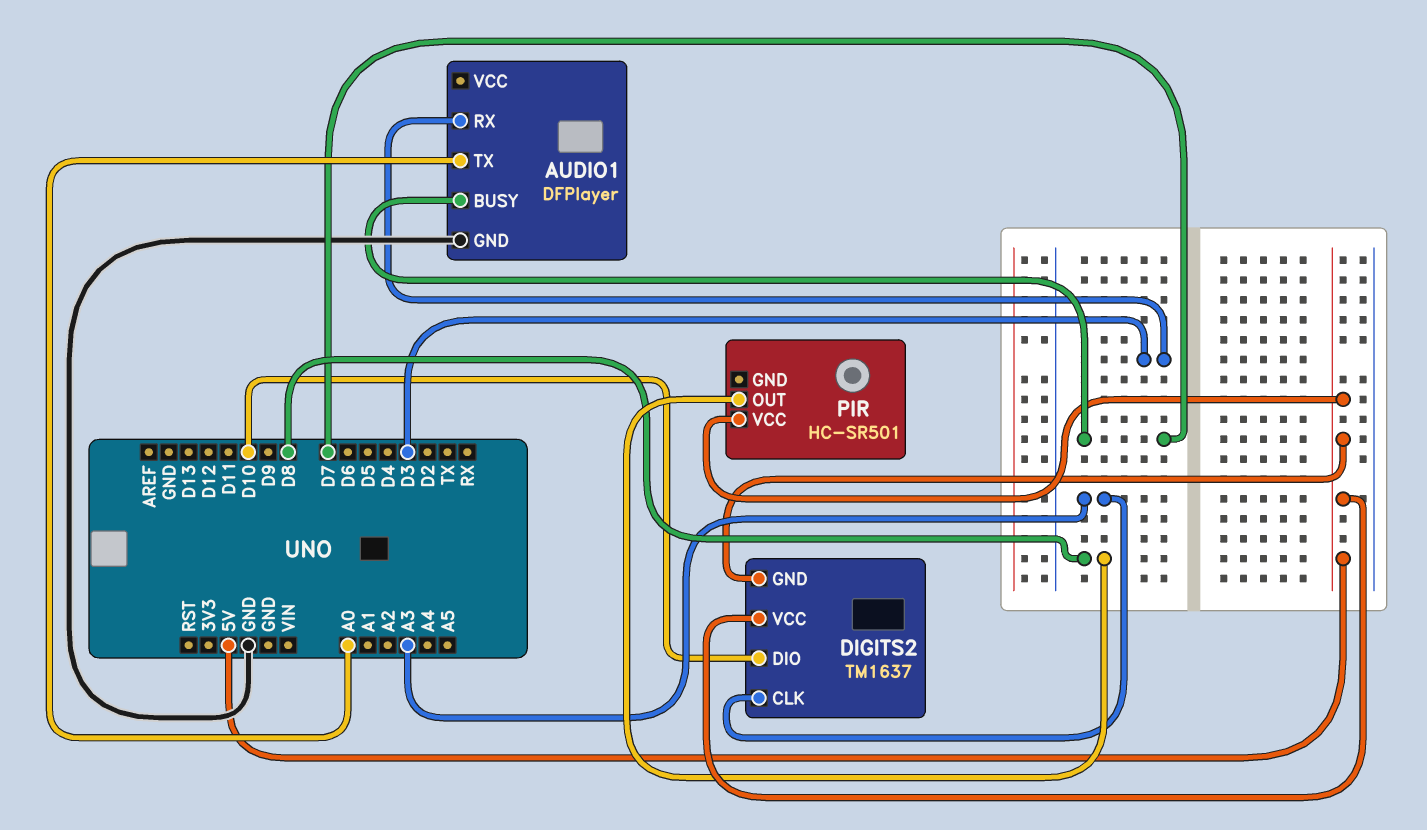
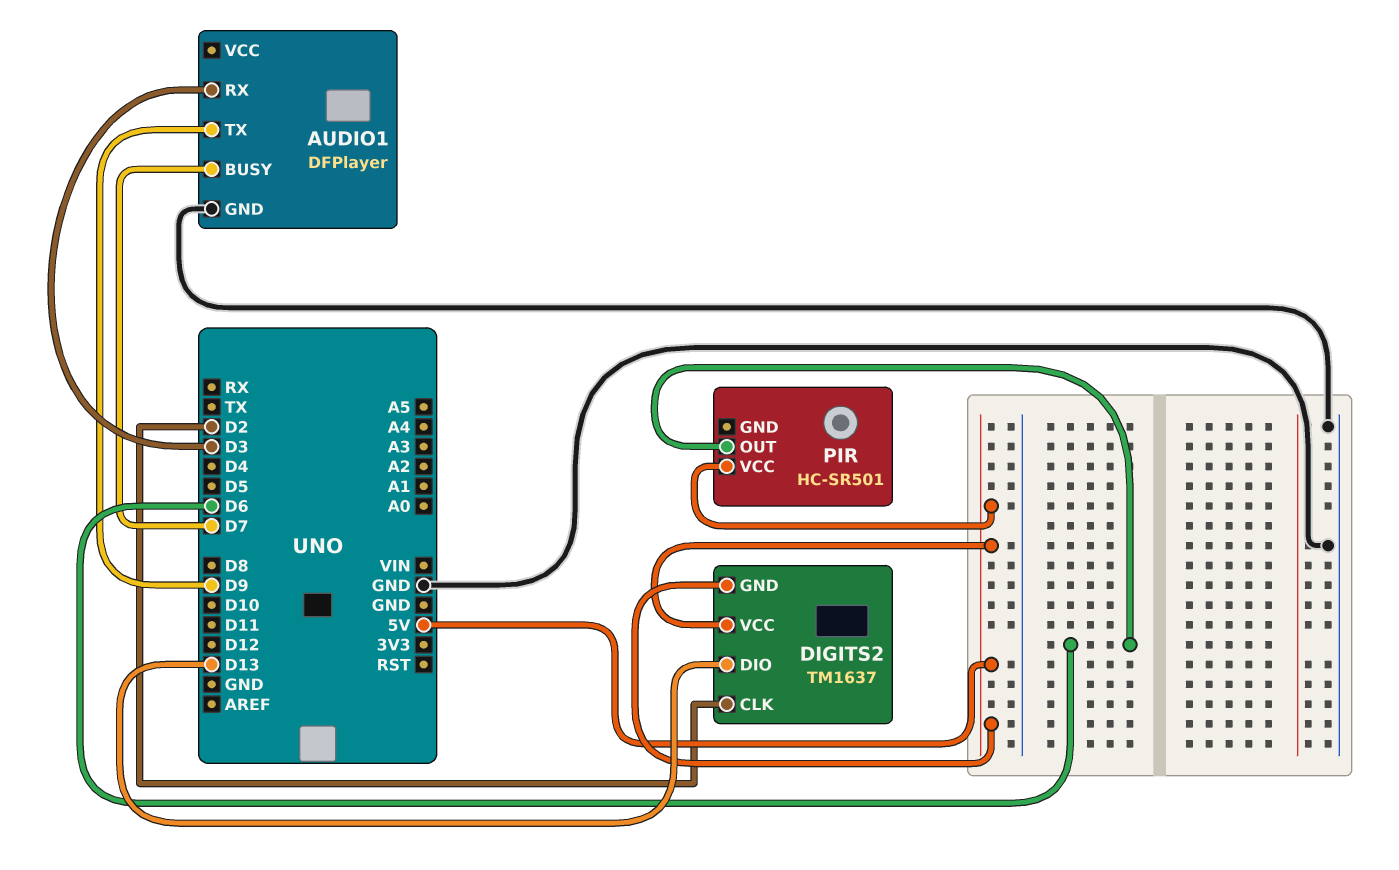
AUDIO1 pin TX: A0 -> D9
DIGITS2 pin CLK: A3 -> D2
DIGITS2 pin DIO: D10 -> D13
PIR pin OUT: D8 -> D6

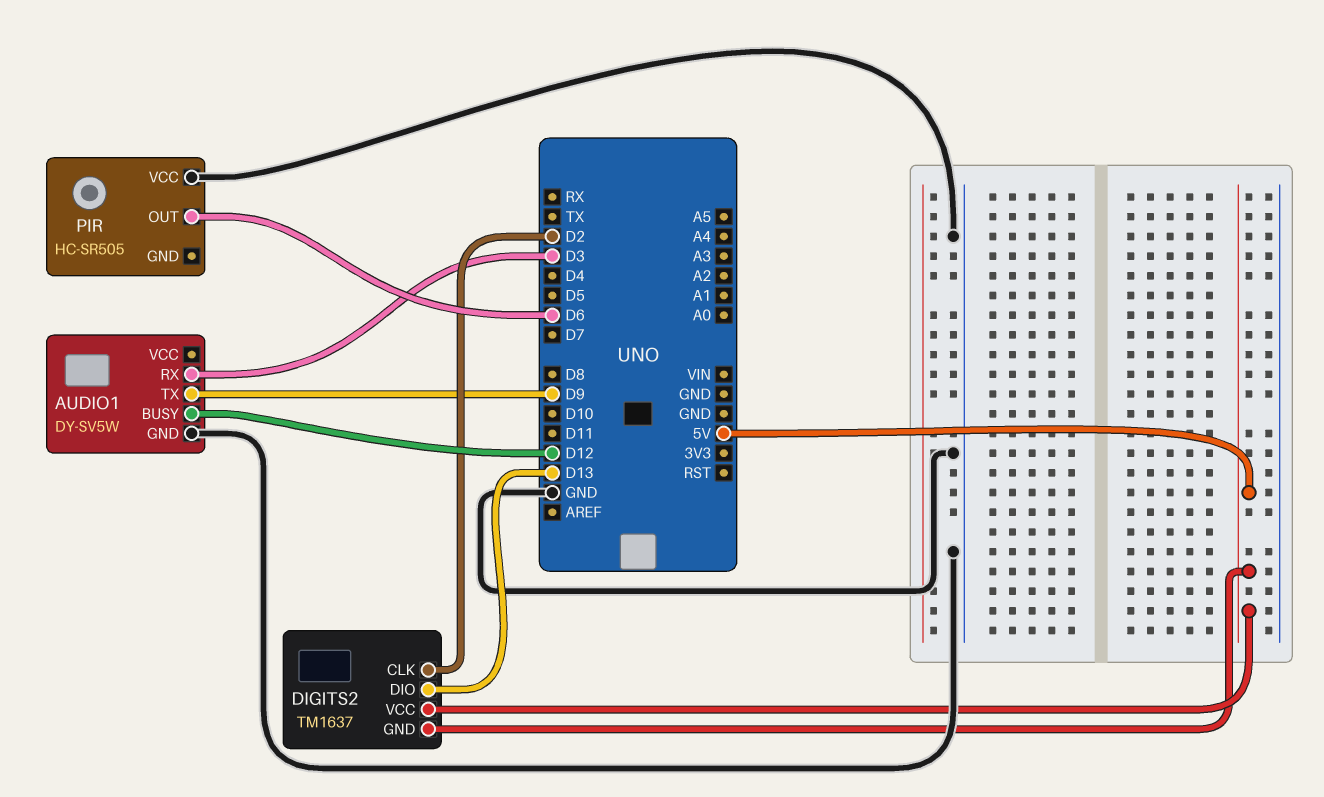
AUDIO1: DFPlayer -> DY-SV5W
AUDIO1 pin BUSY: D7 -> D12
PIR: HC-SR501 -> HC-SR505
PIR pin VCC: 5V -> GND

